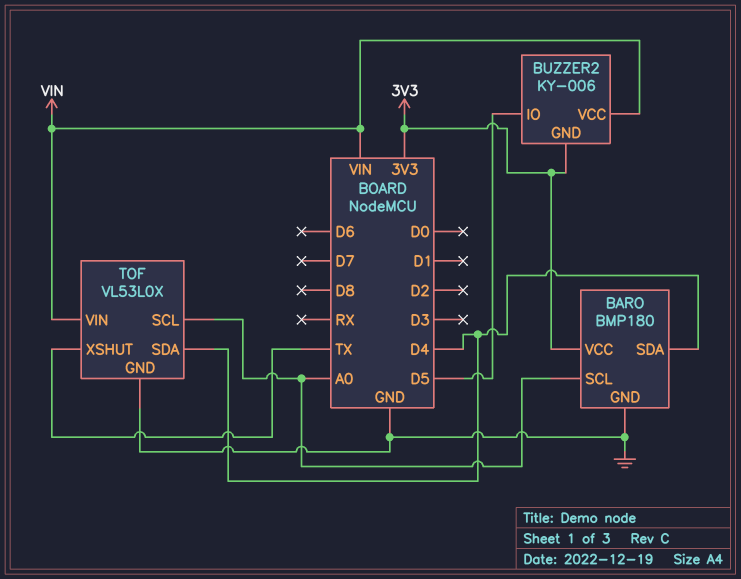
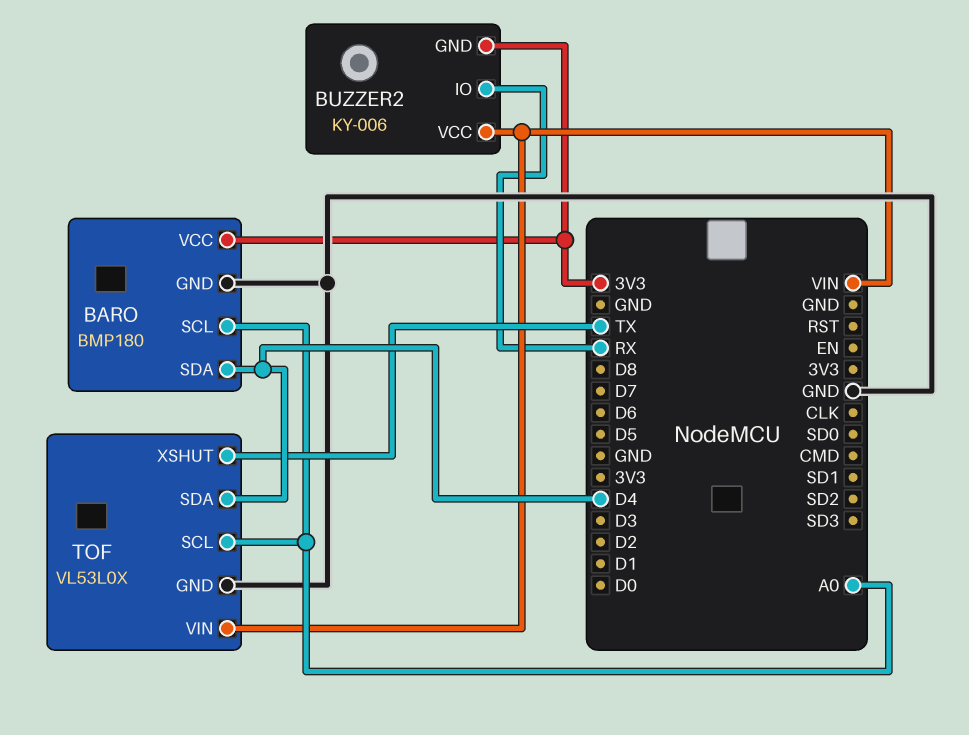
BUZZER2 pin IO: D5 -> RX

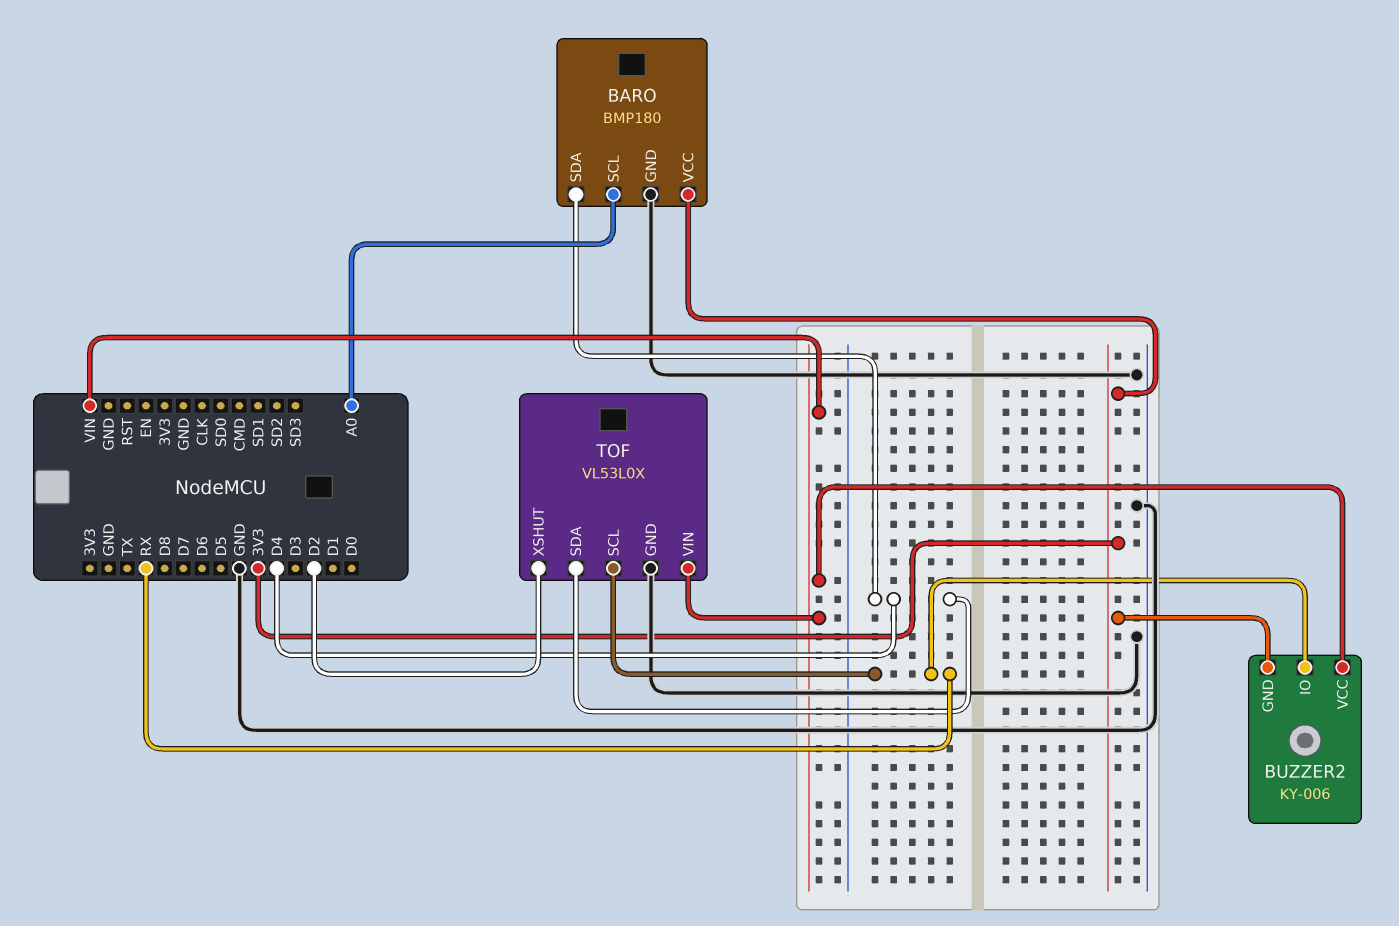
TOF pin SCL: A0 -> RX
TOF pin XSHUT: TX -> D2

